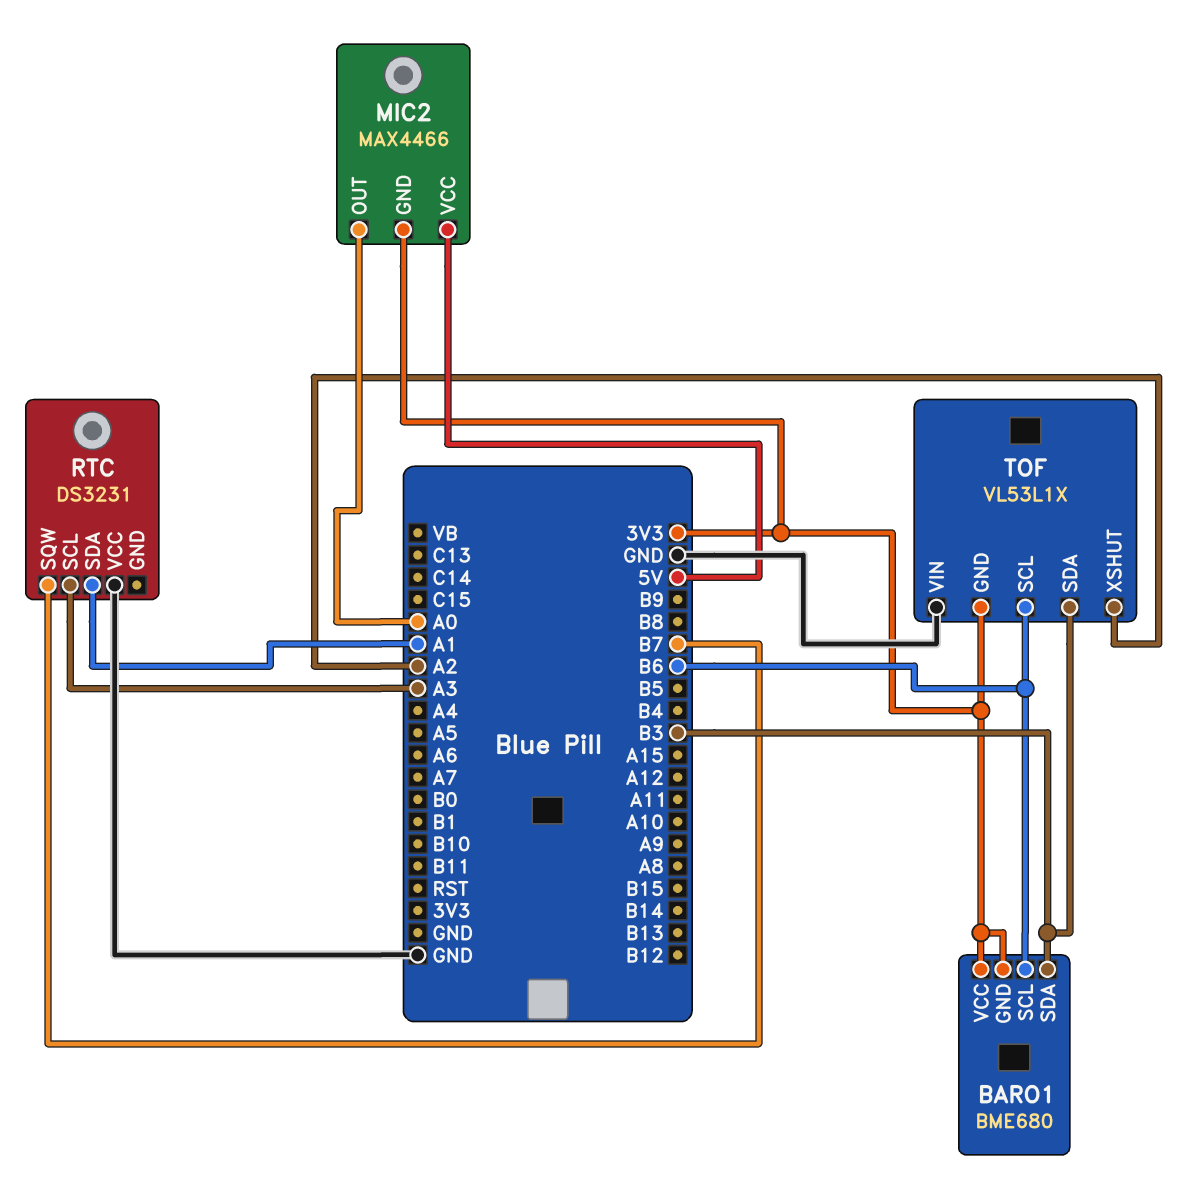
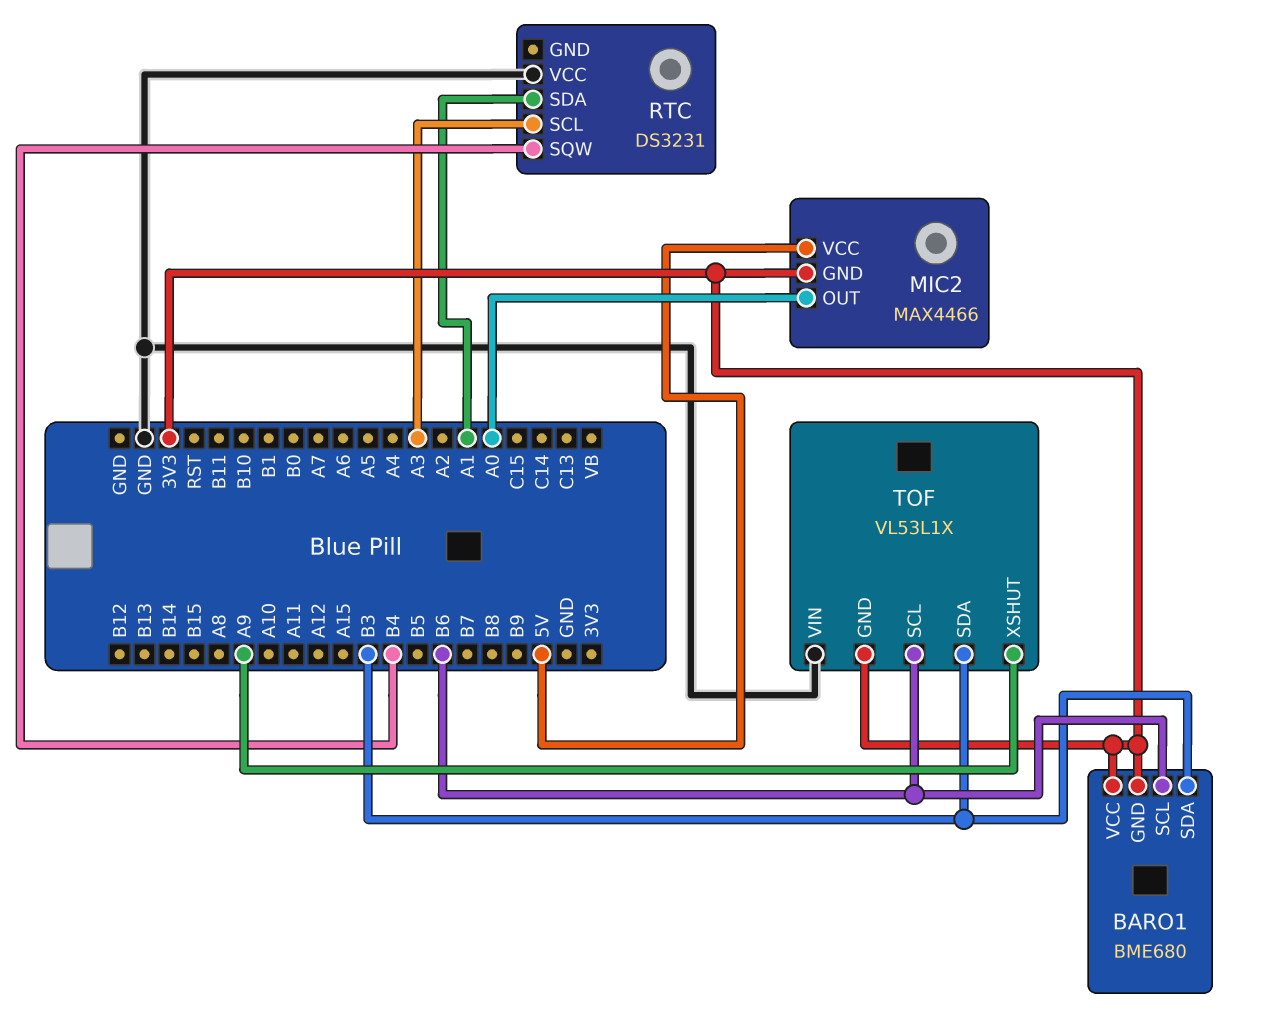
RTC pin SQW: B7 -> B4
TOF pin XSHUT: A2 -> A9

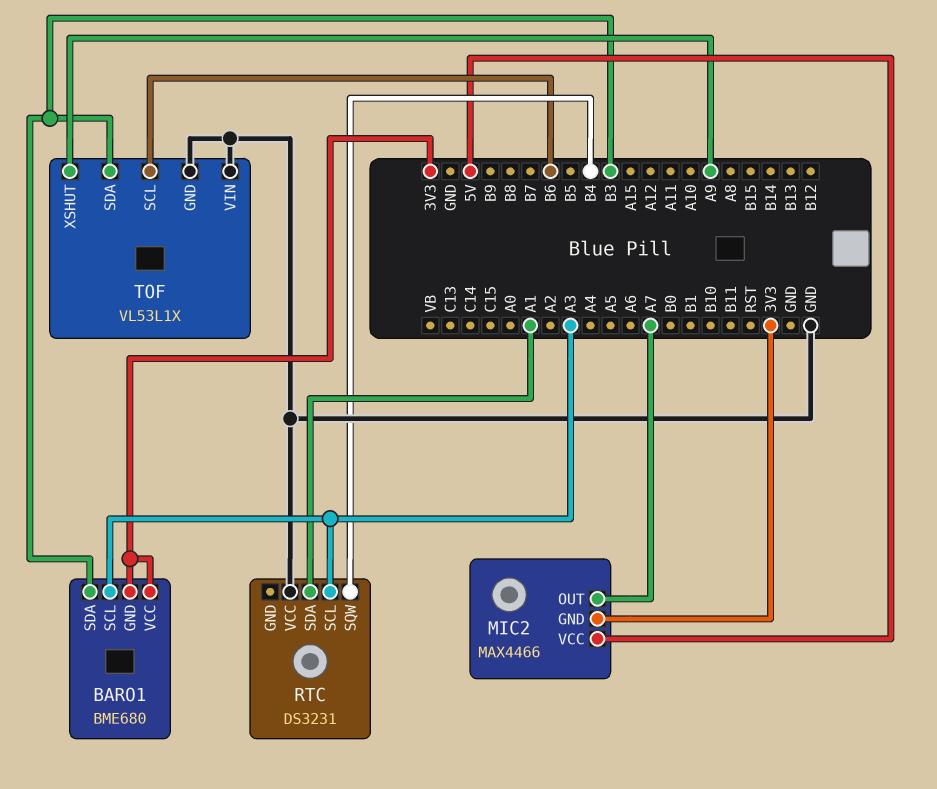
BARO1 pin SCL: B6 -> A3
MIC2 pin OUT: A0 -> A7
TOF pin GND: 3V3 -> GND

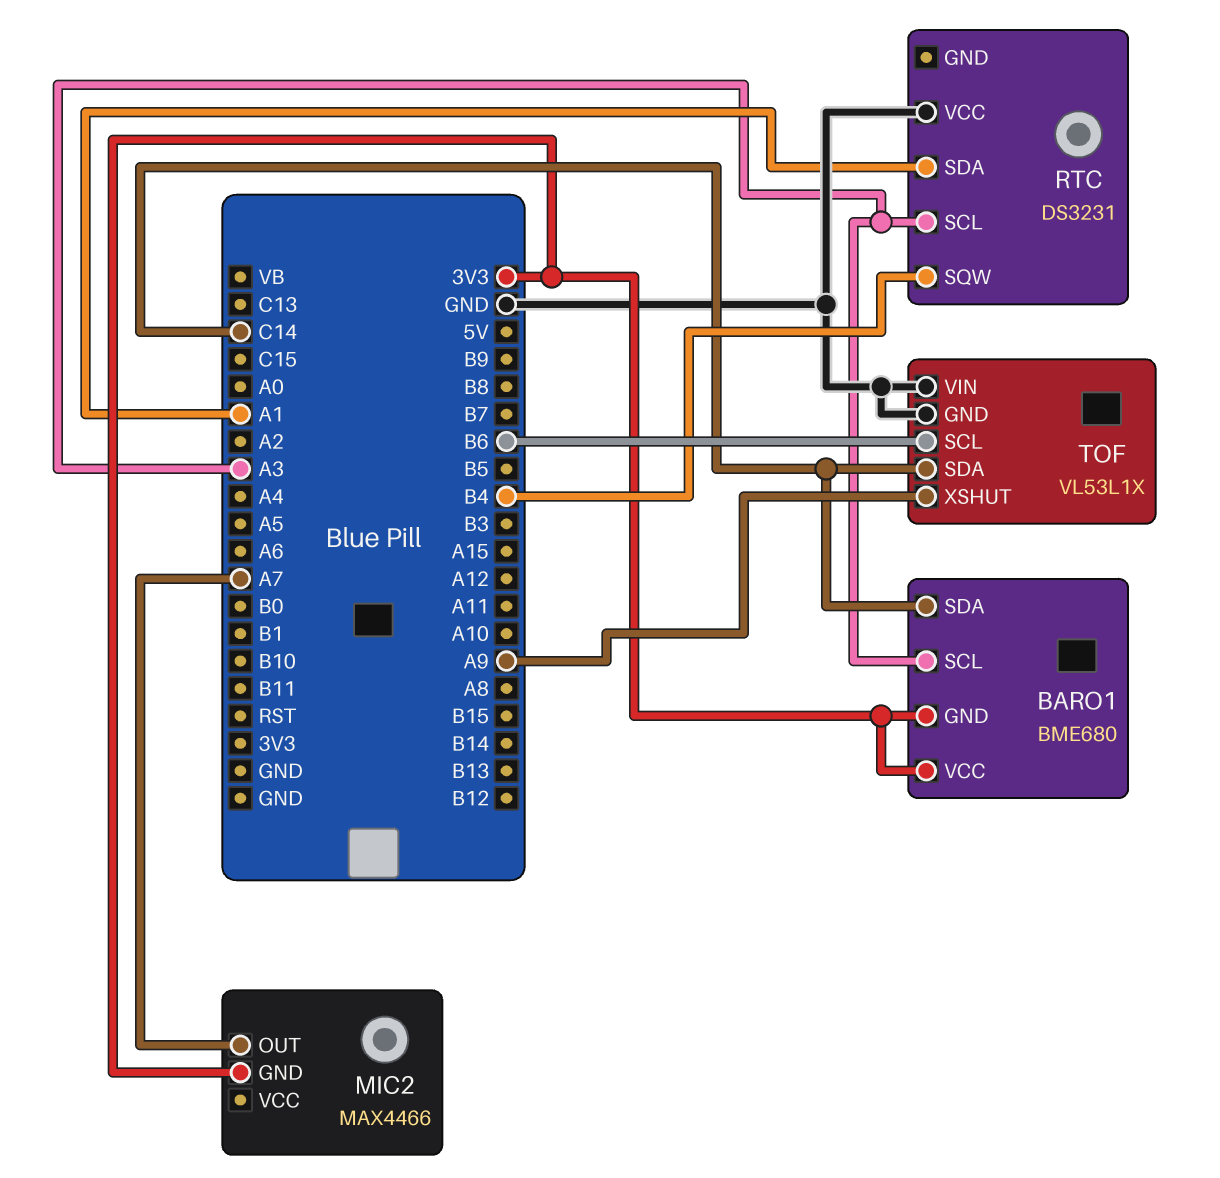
BARO1 pin SDA: B3 -> C14
MIC2 pin VCC: 5V -> none
TOF pin SDA: B3 -> C14

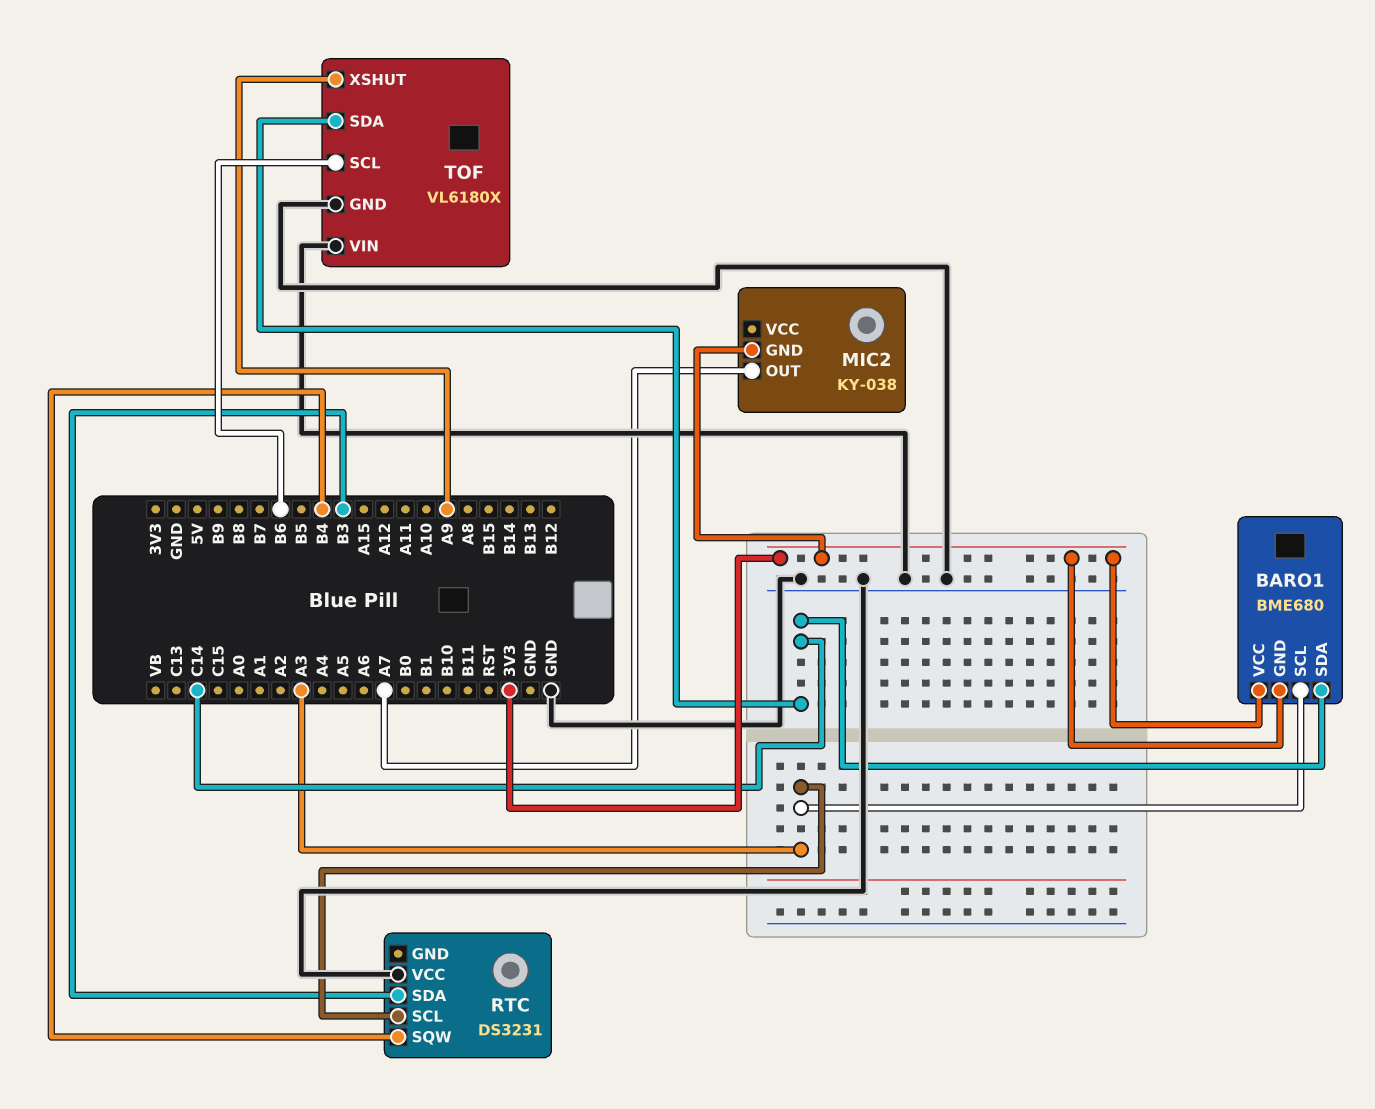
MIC2: MAX4466 -> KY-038
RTC pin SDA: A1 -> B3
TOF: VL53L1X -> VL6180X

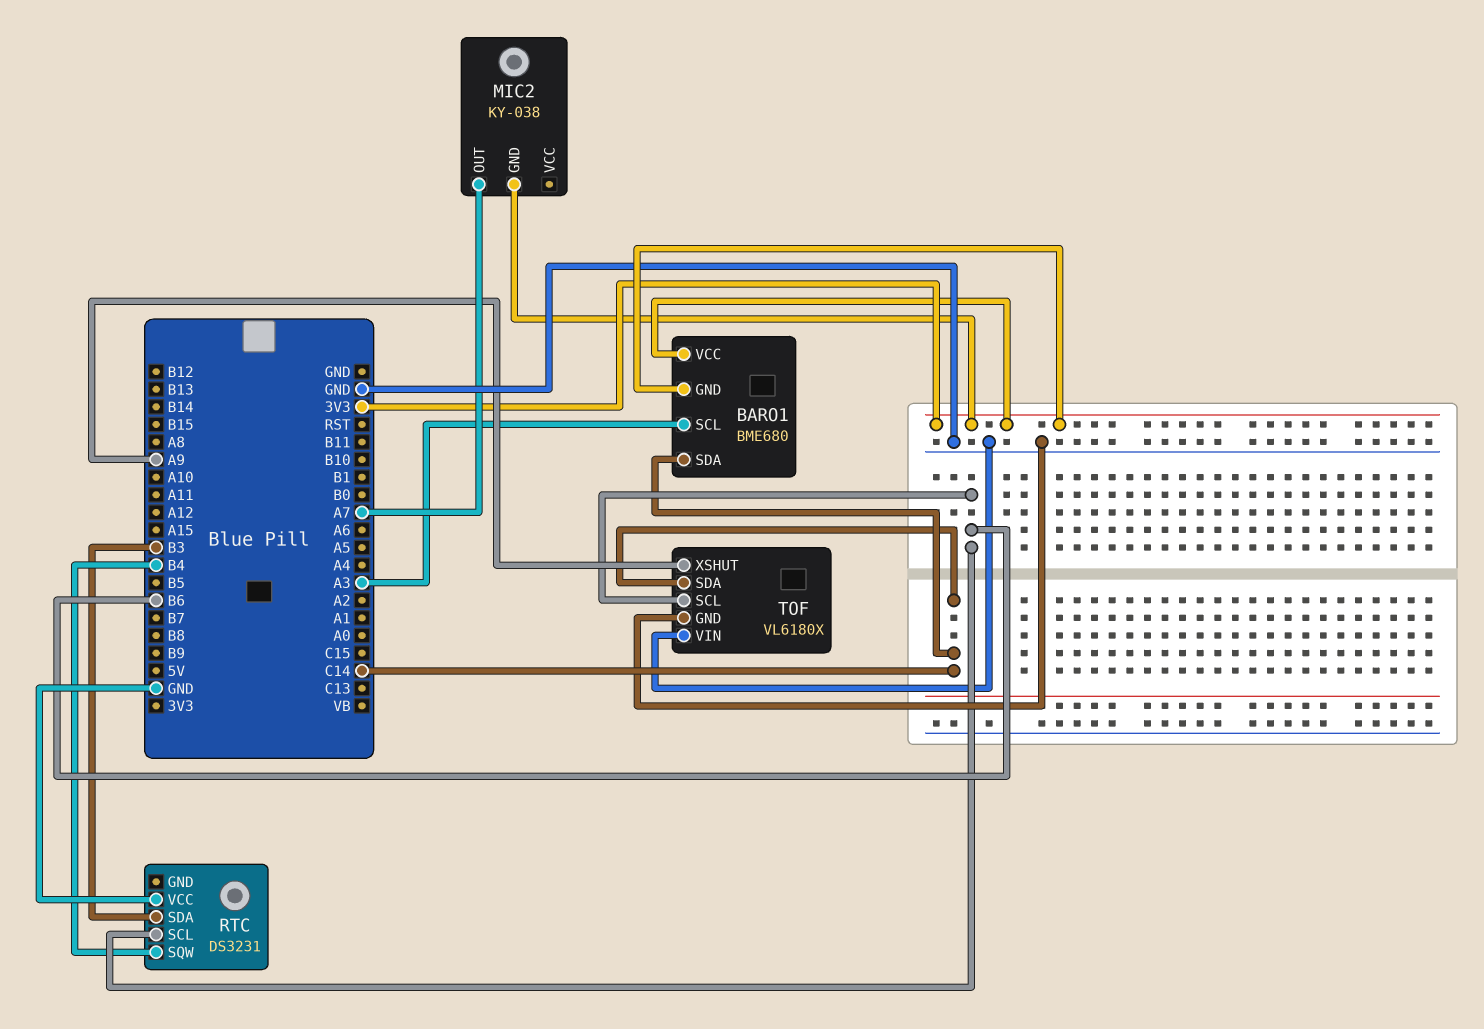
RTC pin SCL: A3 -> B6

